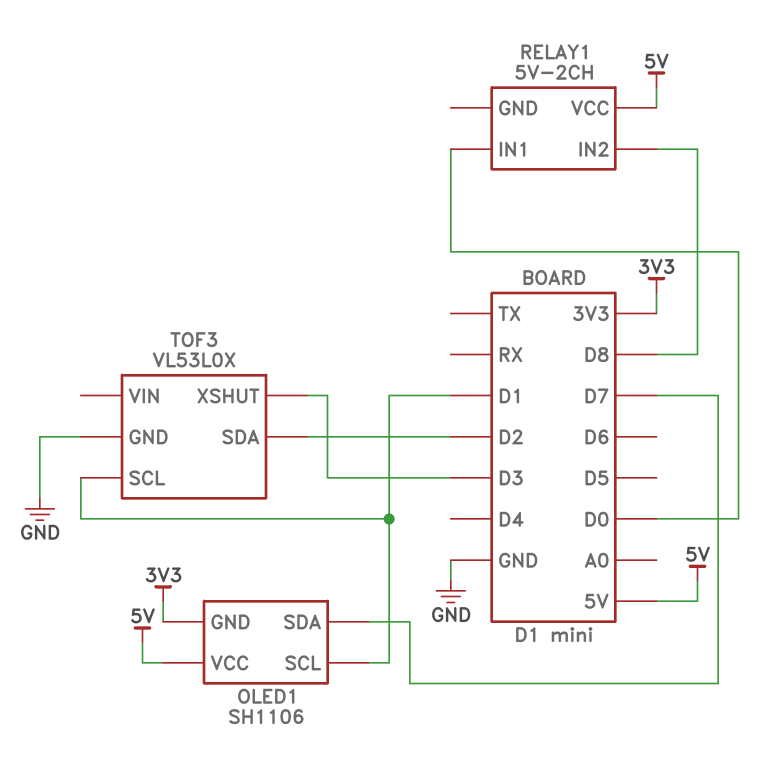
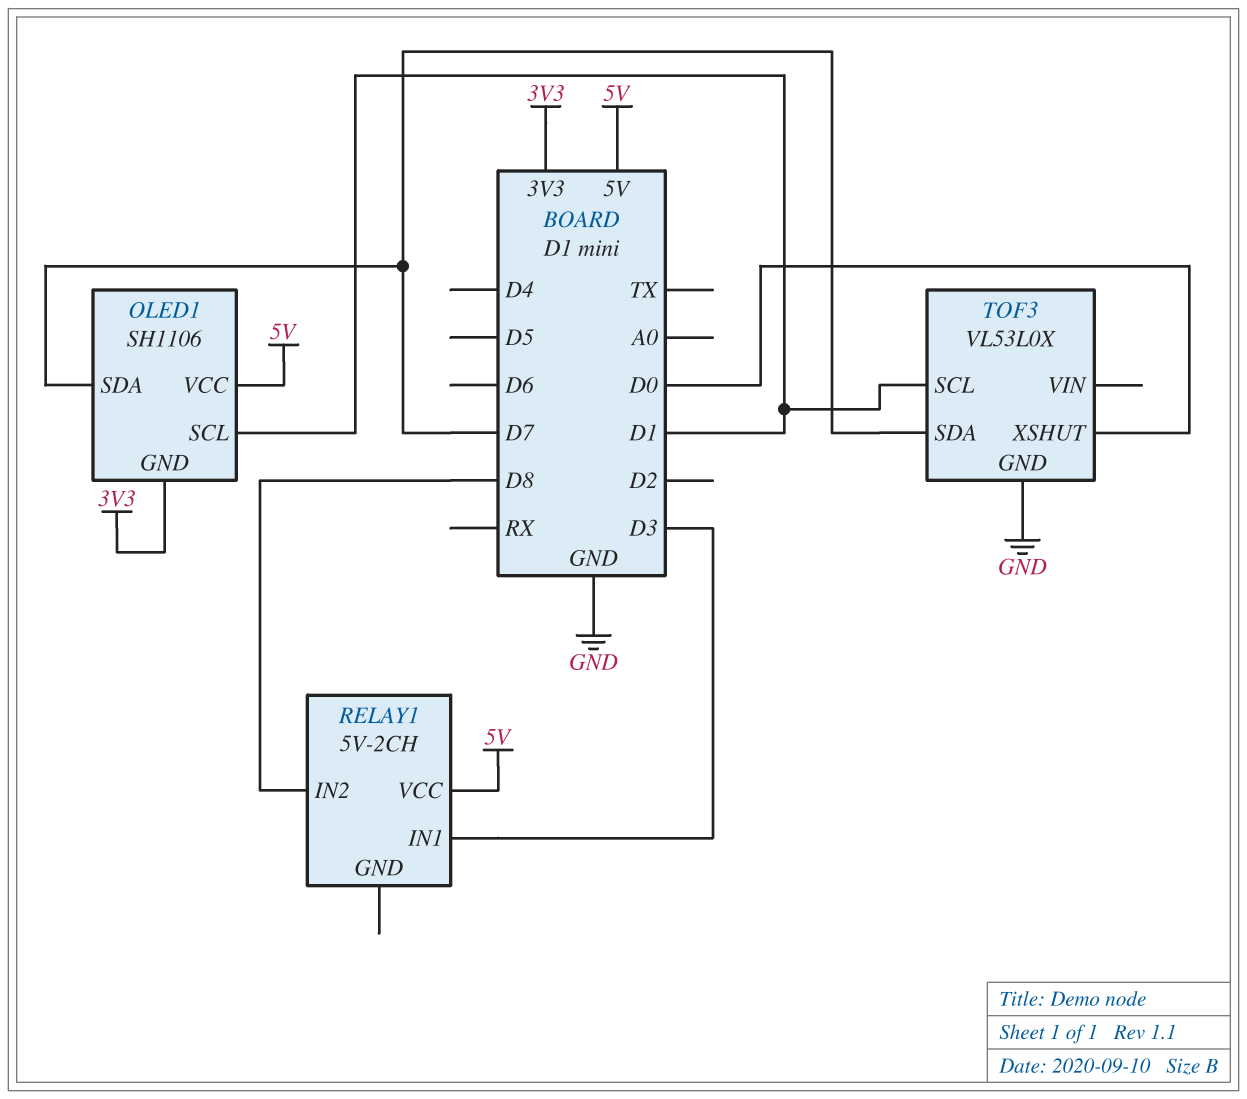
RELAY1 pin IN1: D0 -> D3
TOF3 pin SDA: D2 -> D7
TOF3 pin XSHUT: D3 -> D0

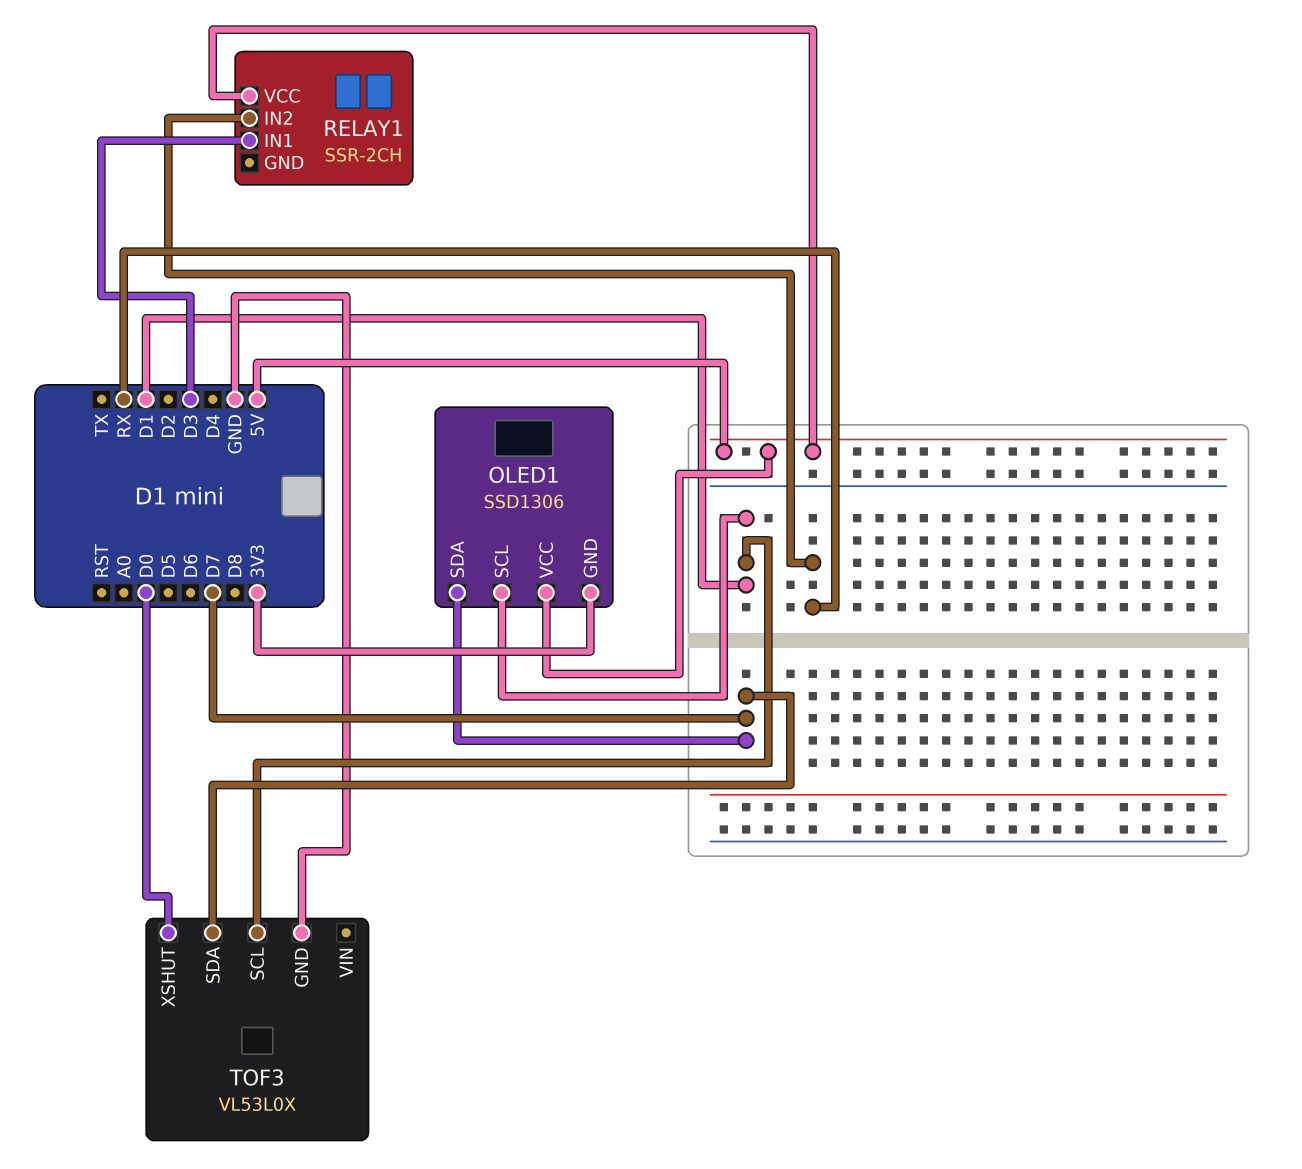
OLED1: SH1106 -> SSD1306
RELAY1: 5V-2CH -> SSR-2CH
RELAY1 pin IN2: D8 -> RX

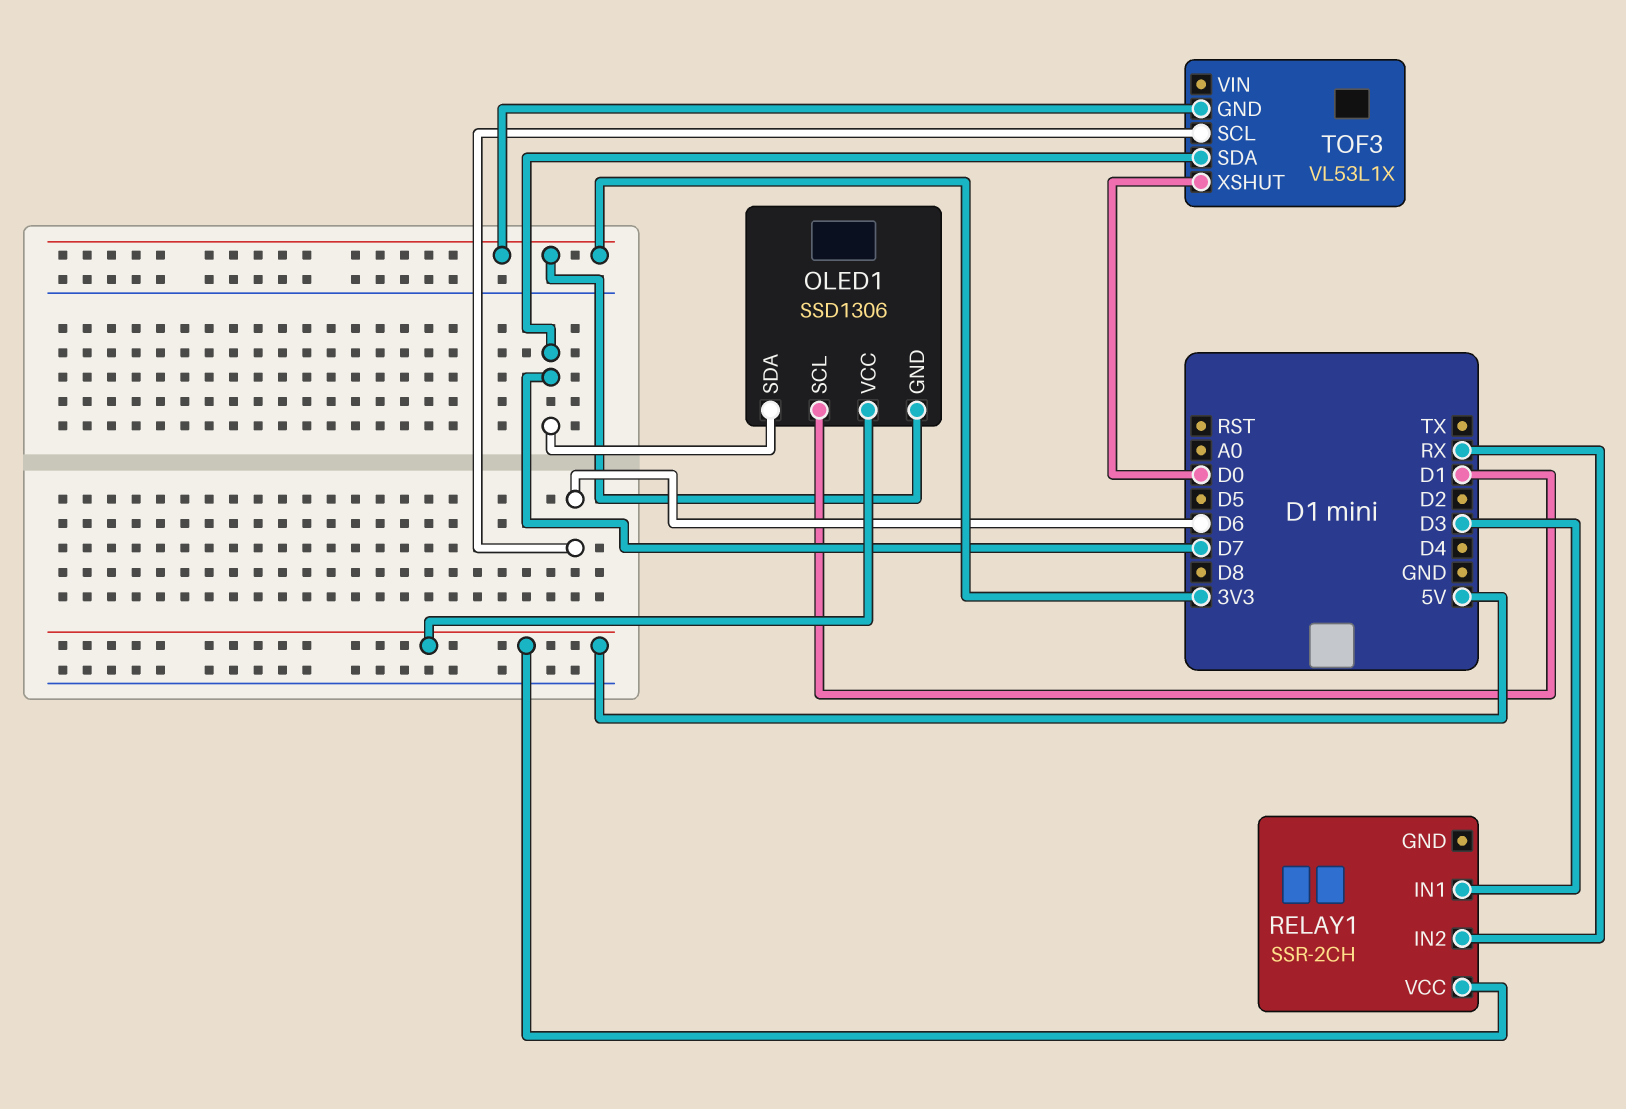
TOF3: VL53L0X -> VL53L1X
TOF3 pin GND: GND -> 3V3
TOF3 pin SCL: D1 -> D6

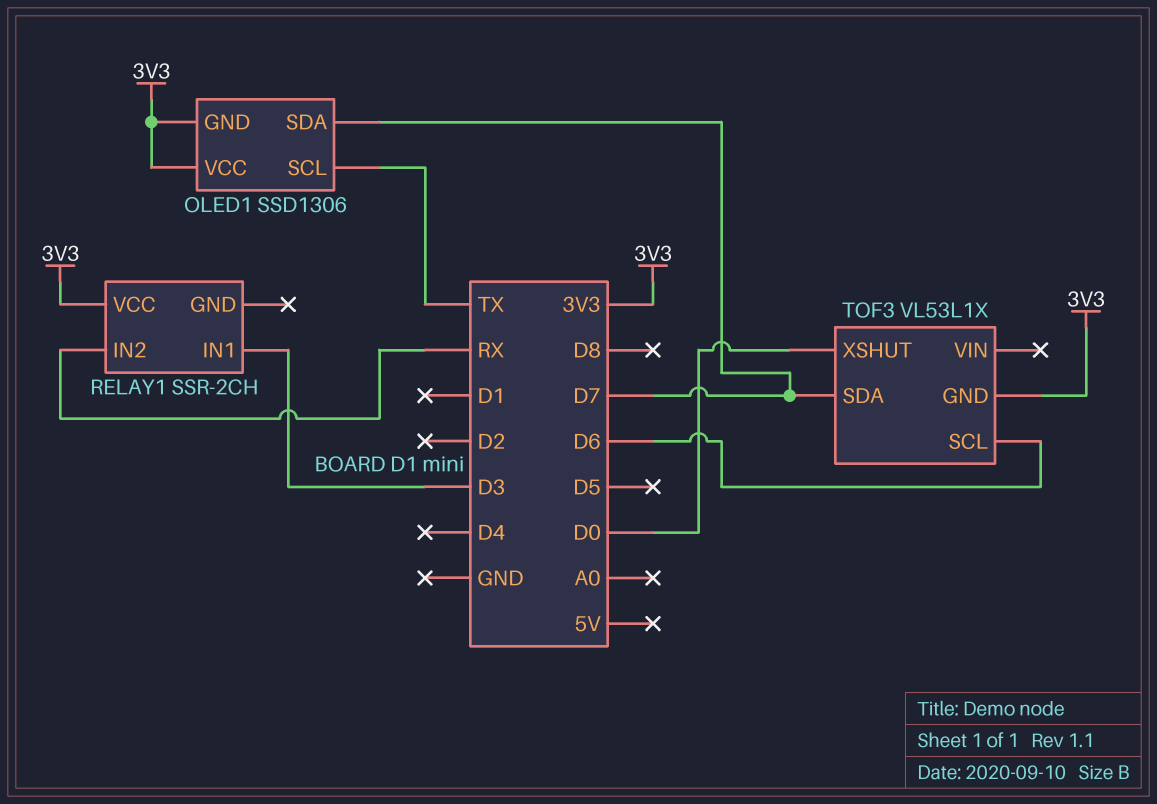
OLED1 pin SCL: D1 -> TX
OLED1 pin VCC: 5V -> 3V3
RELAY1 pin VCC: 5V -> 3V3

